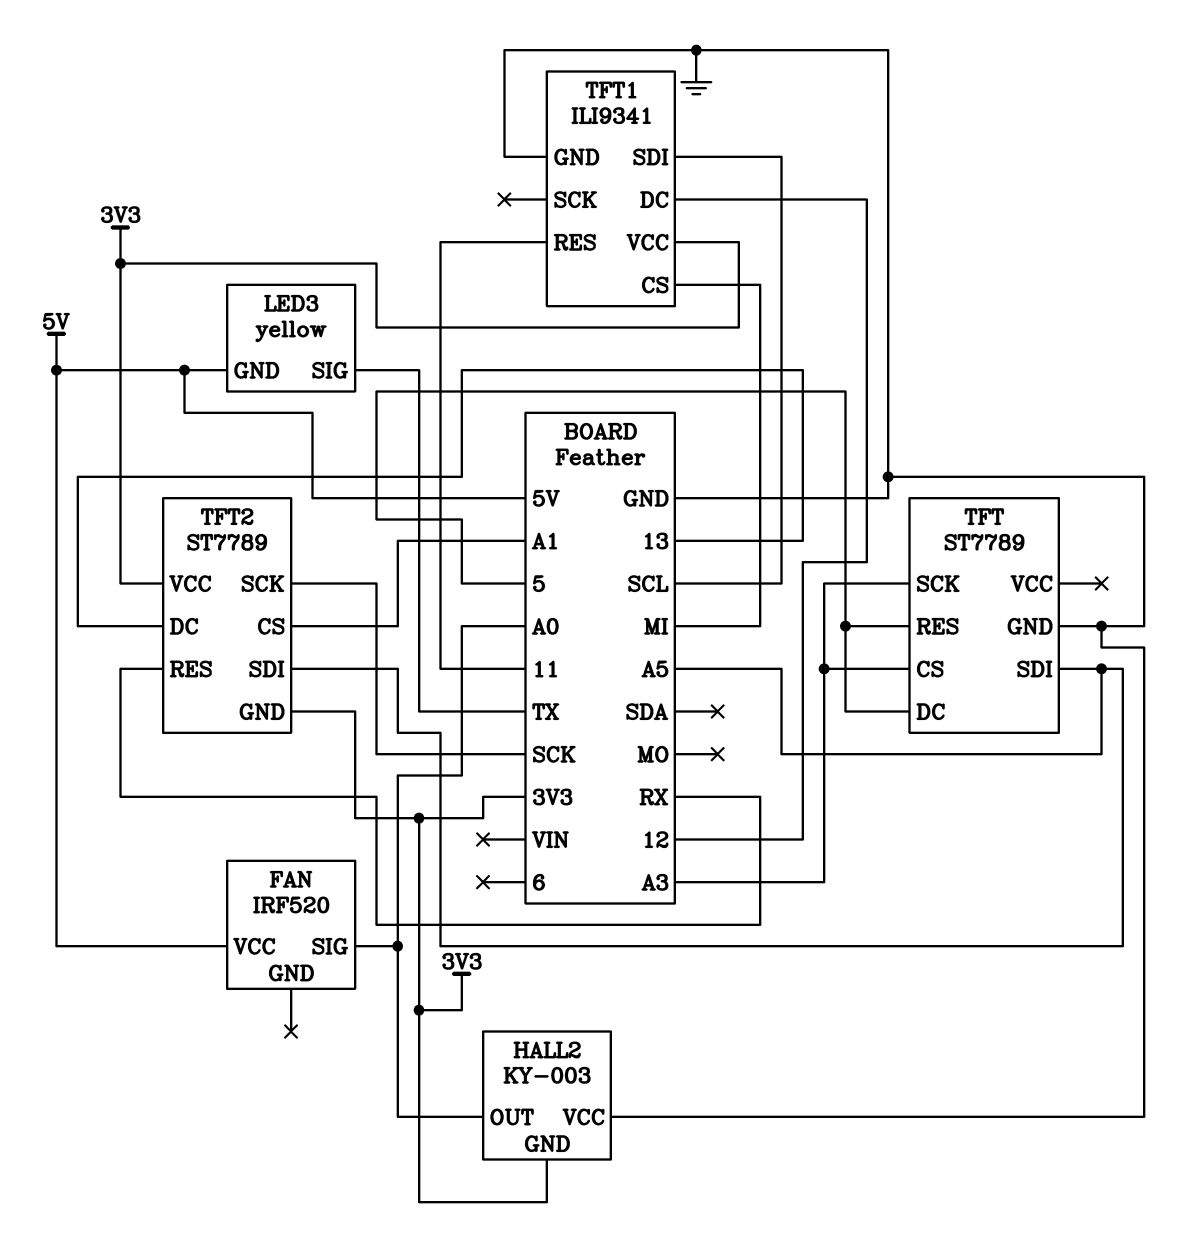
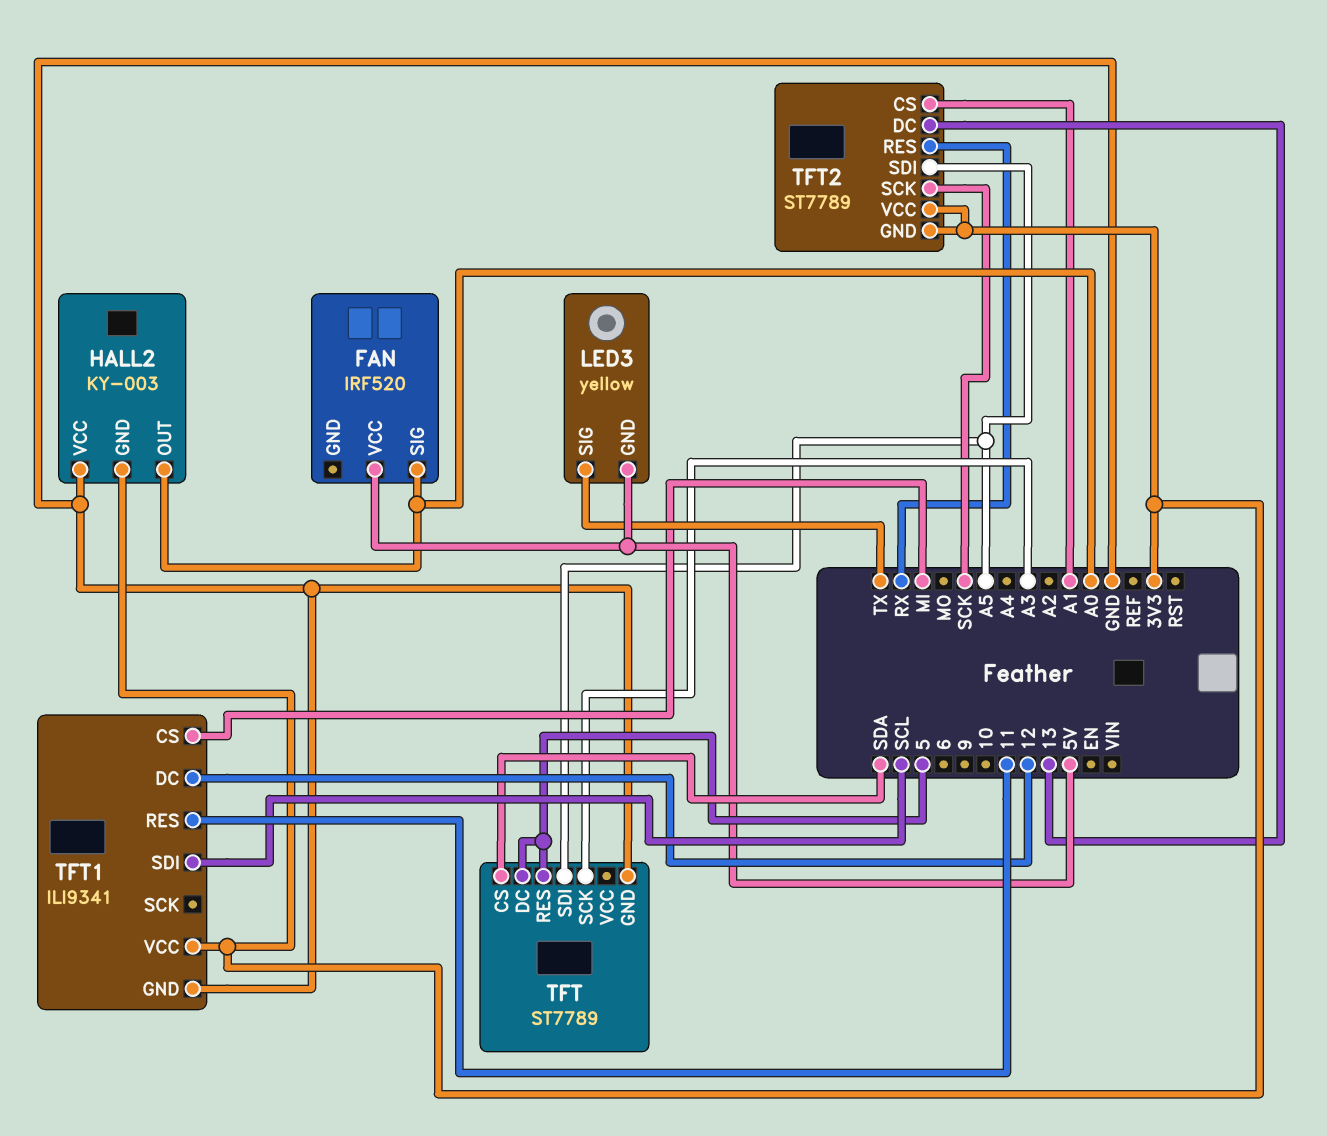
TFT pin CS: A3 -> SDA

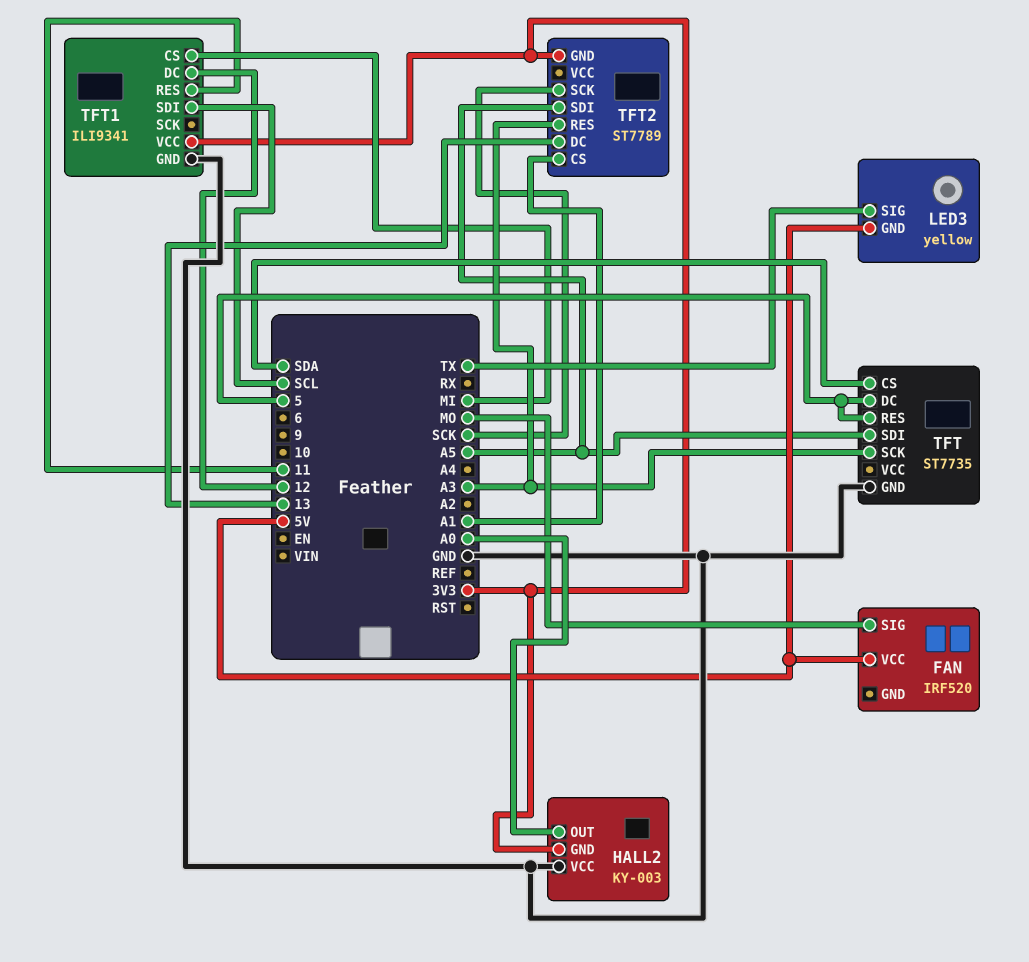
FAN pin SIG: A0 -> MO
TFT: ST7789 -> ST7735
TFT2 pin RES: RX -> A3
TFT2 pin VCC: 3V3 -> none

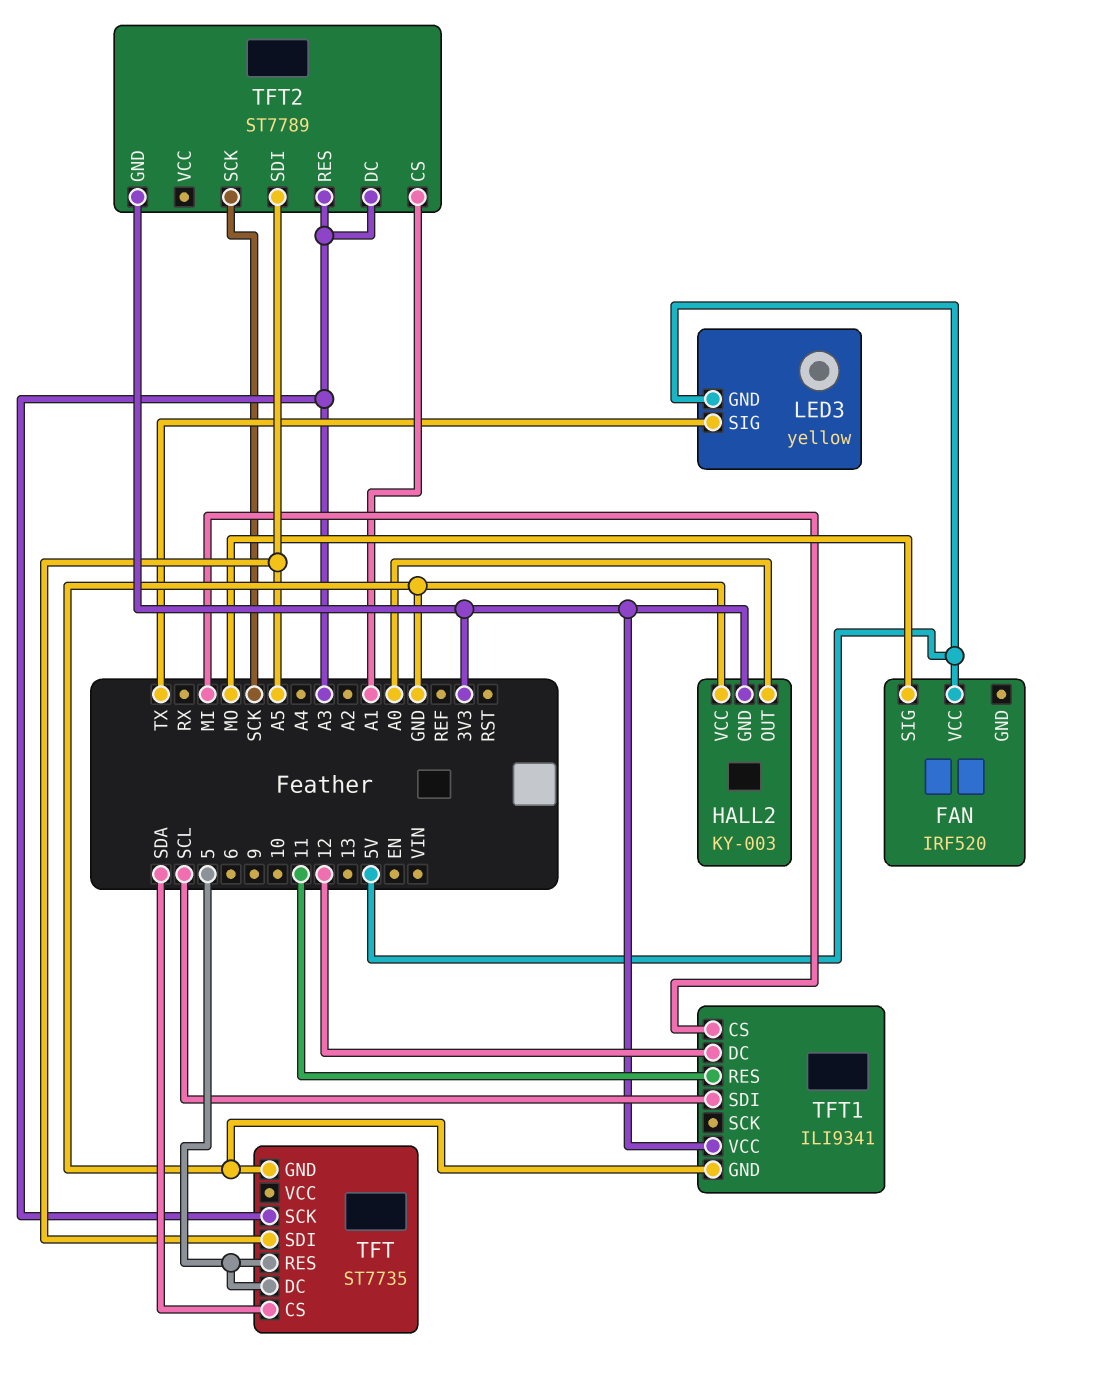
TFT2 pin DC: 13 -> A3

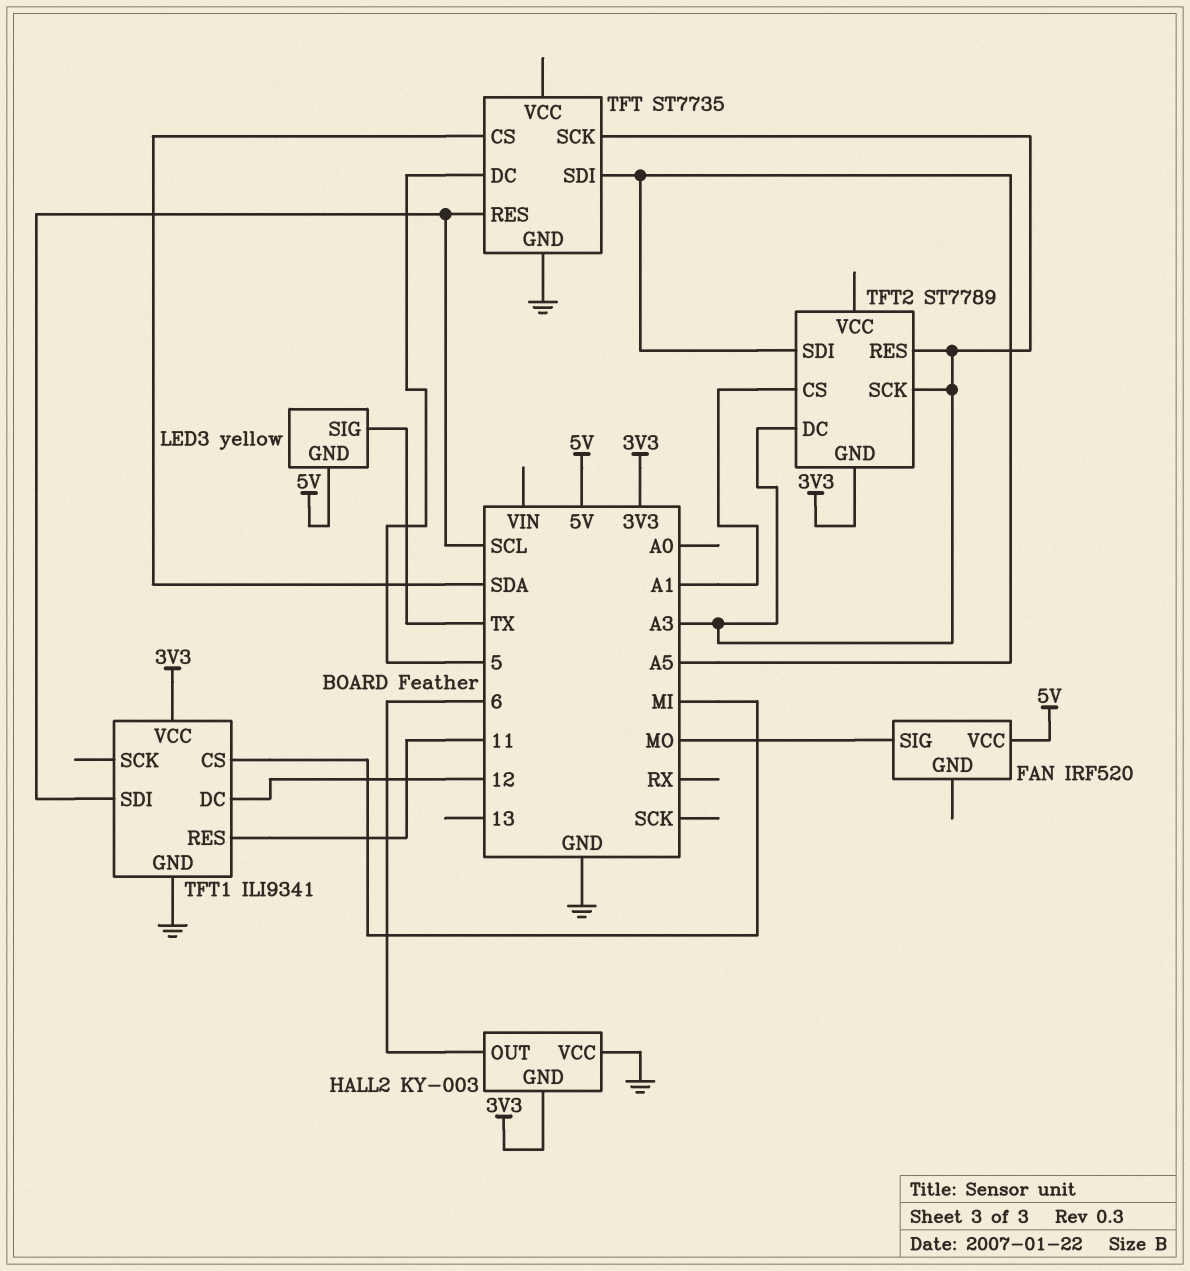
HALL2 pin OUT: A0 -> 6
TFT pin RES: 5 -> SCL
TFT2 pin SCK: SCK -> A3

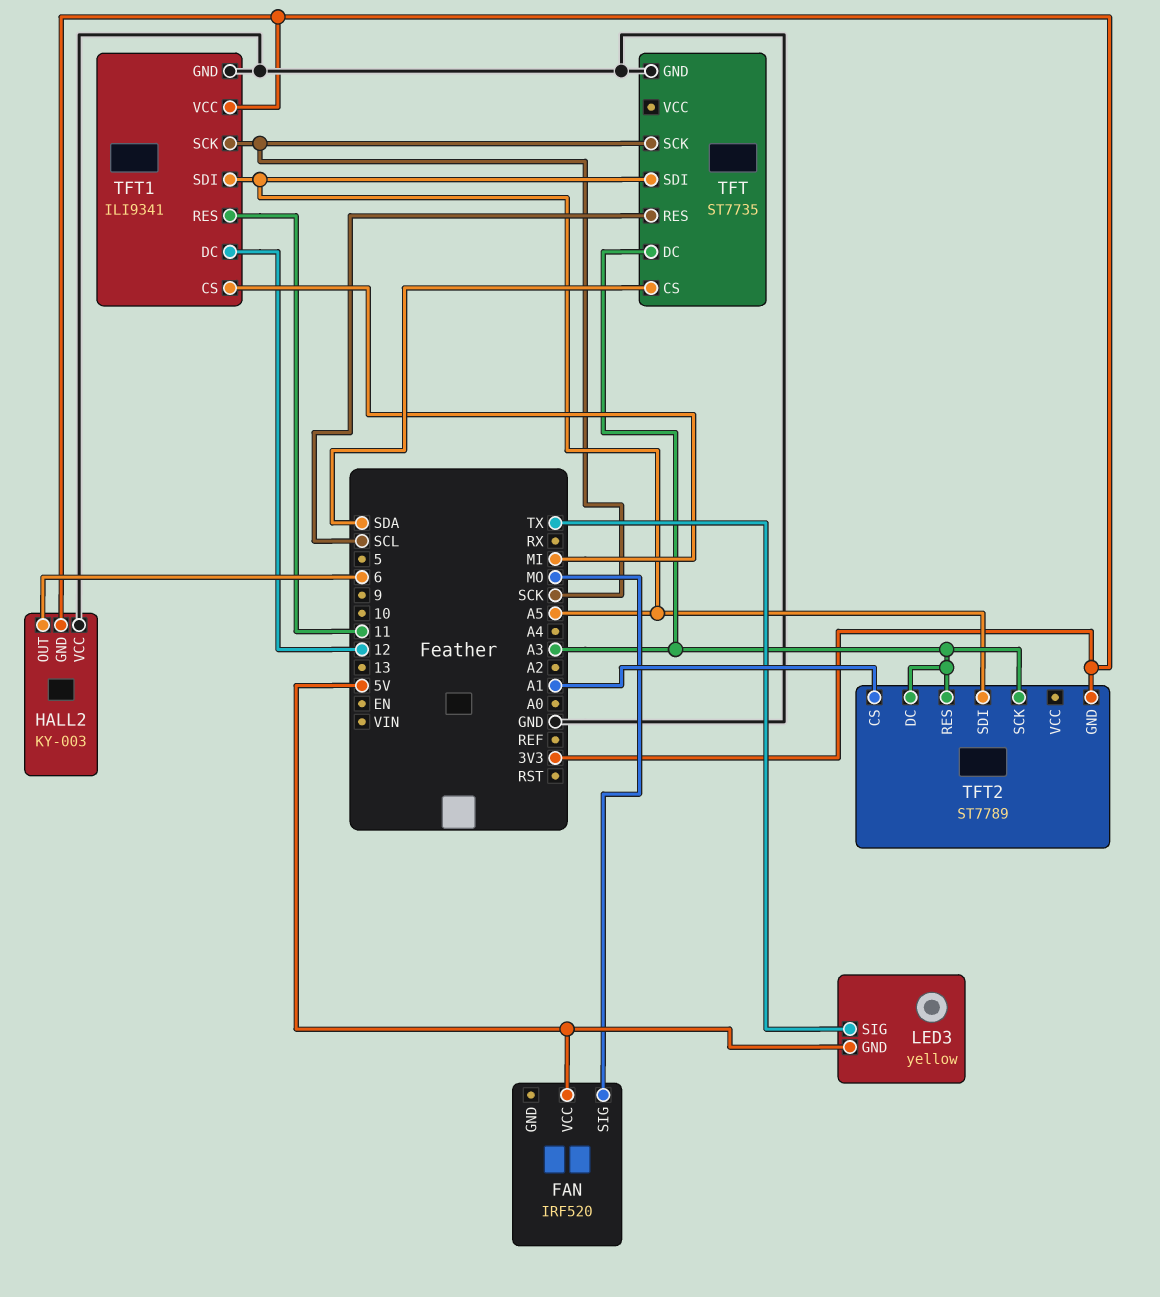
TFT pin DC: 5 -> A3
TFT pin SCK: A3 -> SCK
TFT1 pin SCK: none -> SCK
TFT1 pin SDI: SCL -> A5

